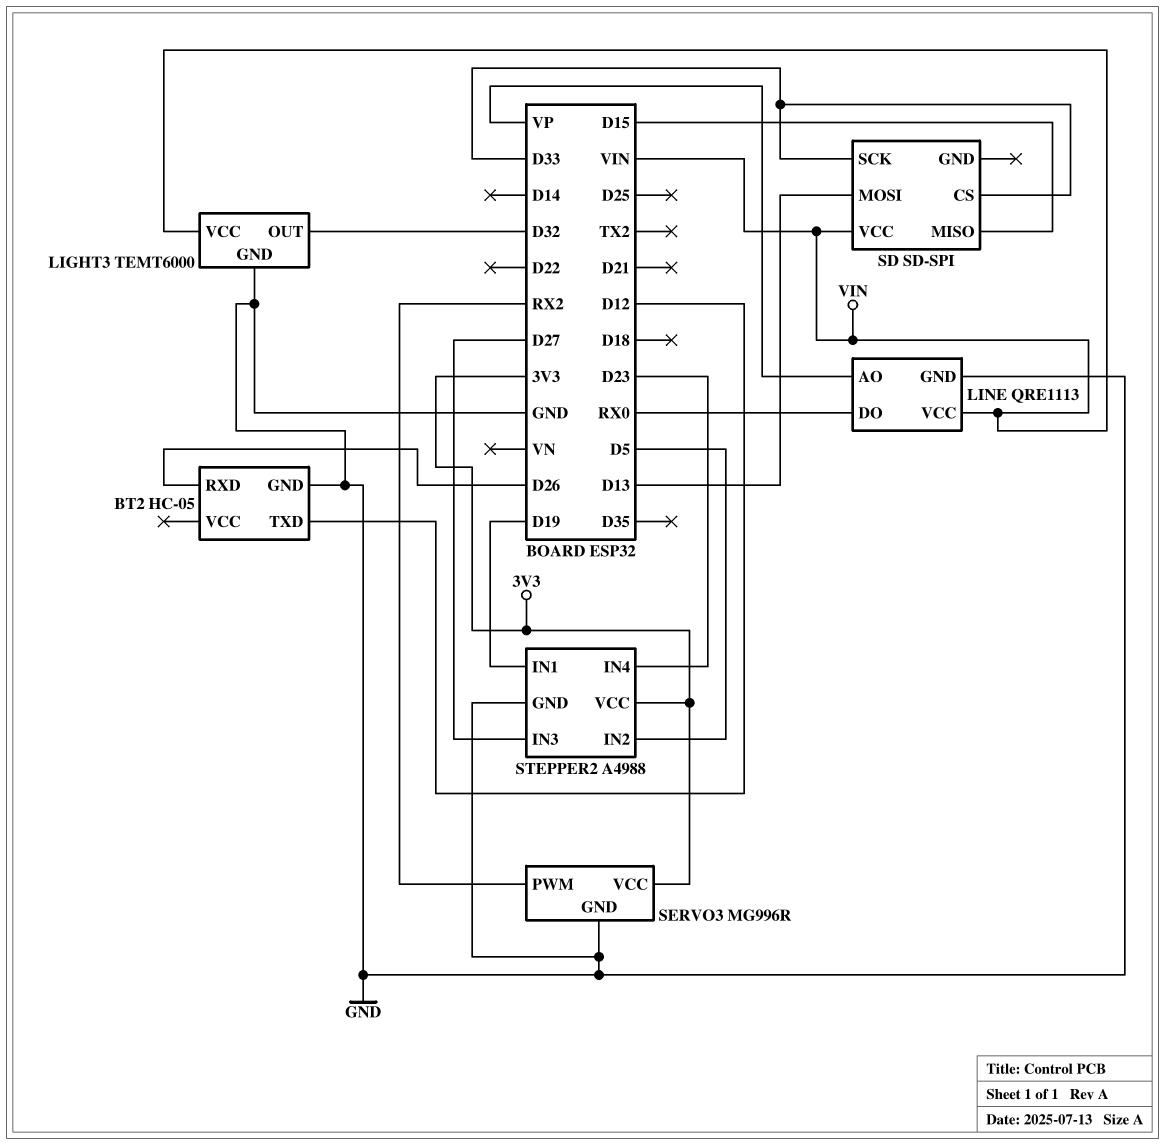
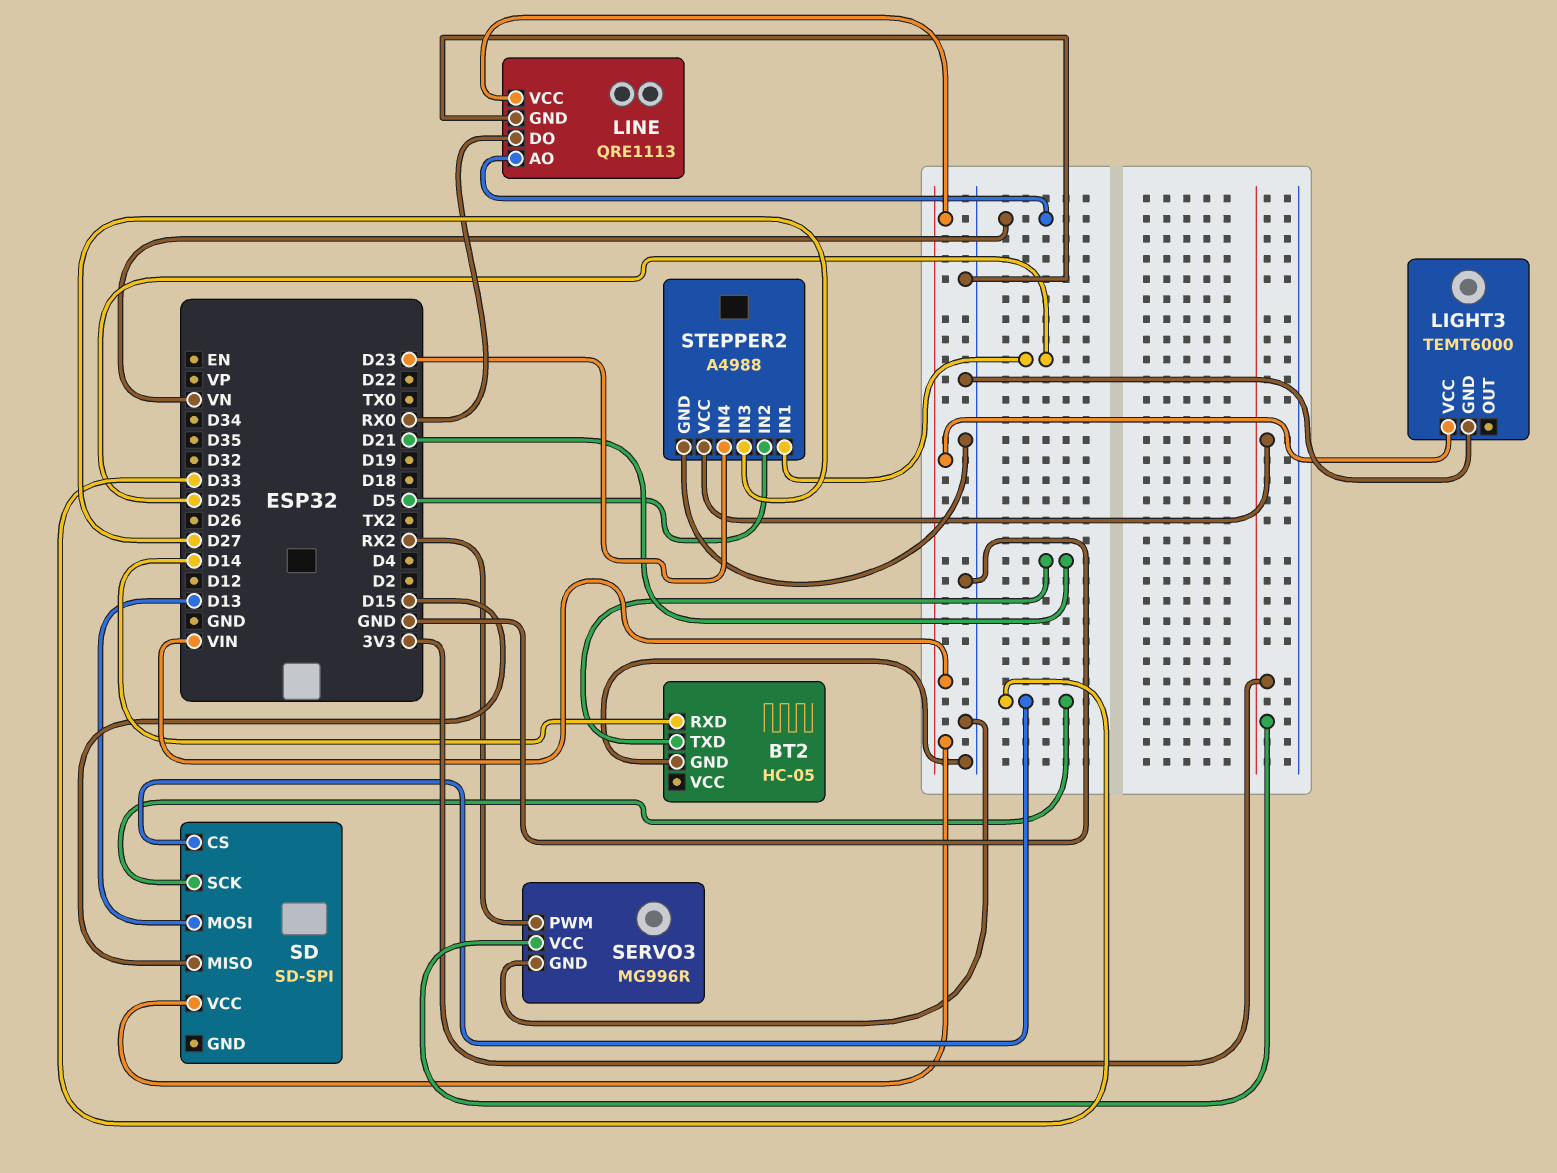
BT2 pin RXD: D26 -> D14
BT2 pin TXD: D12 -> D21
LIGHT3 pin OUT: D32 -> none
LINE pin AO: VP -> VN
STEPPER2 pin IN1: D19 -> D25

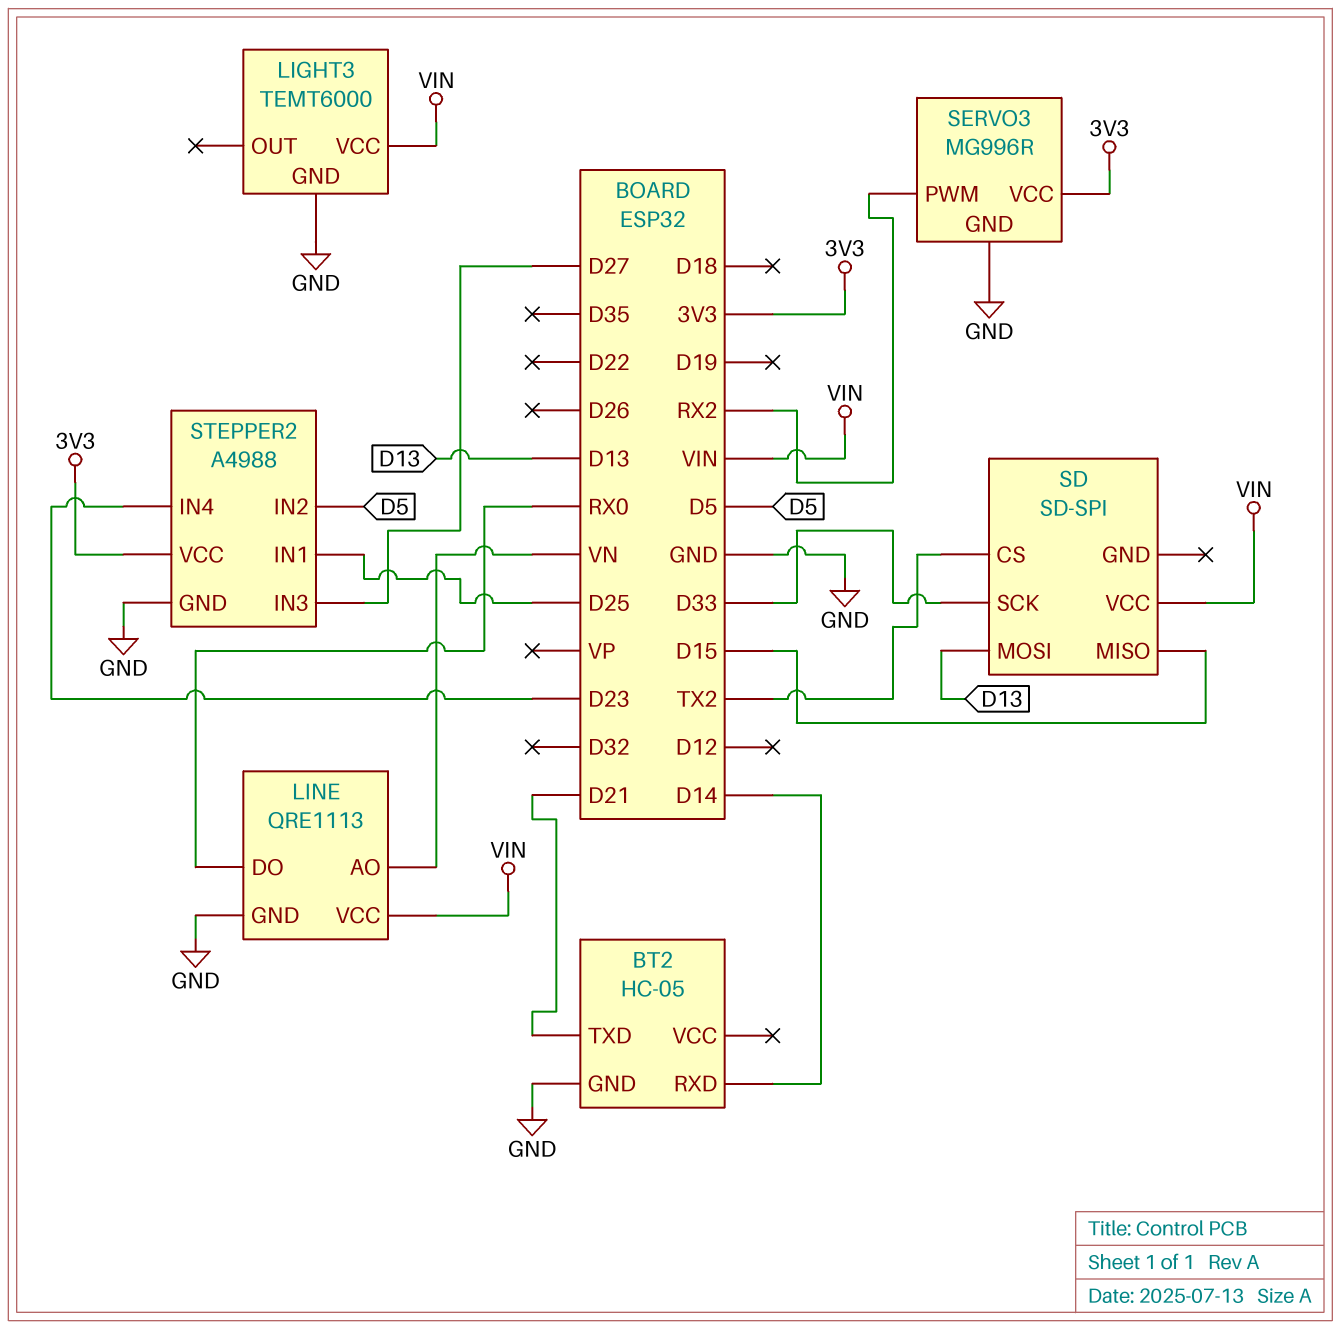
SD pin CS: D33 -> TX2

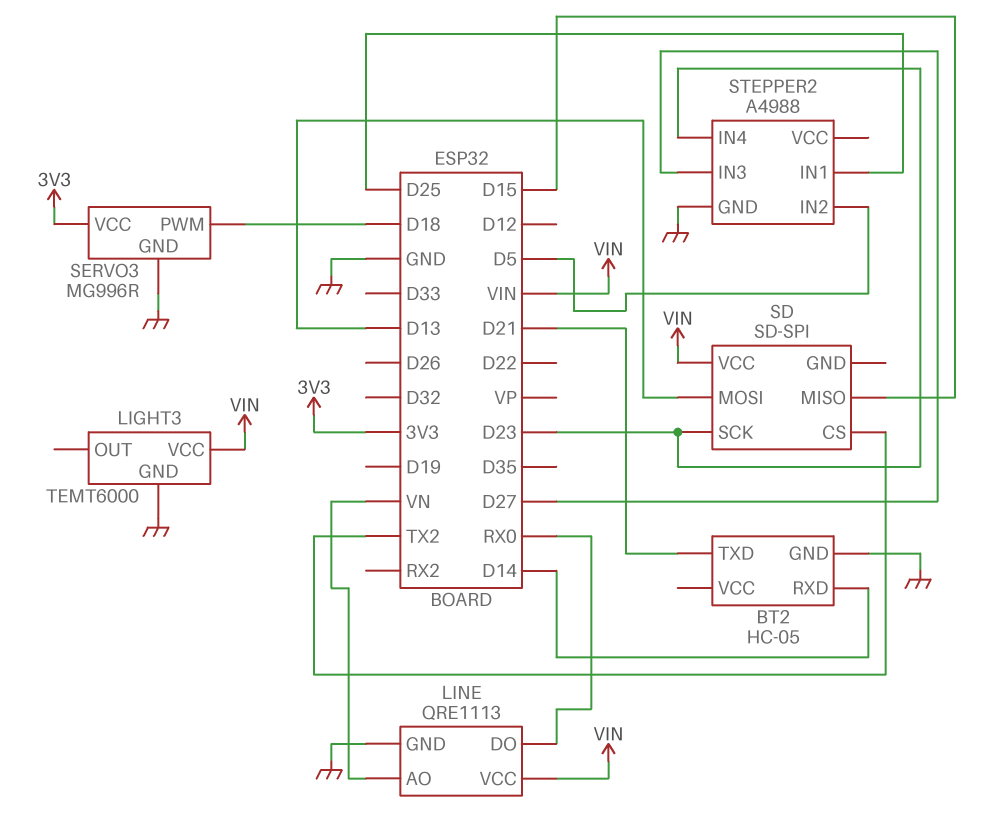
SD pin SCK: D33 -> D23
SERVO3 pin PWM: RX2 -> D18
STEPPER2 pin VCC: 3V3 -> none

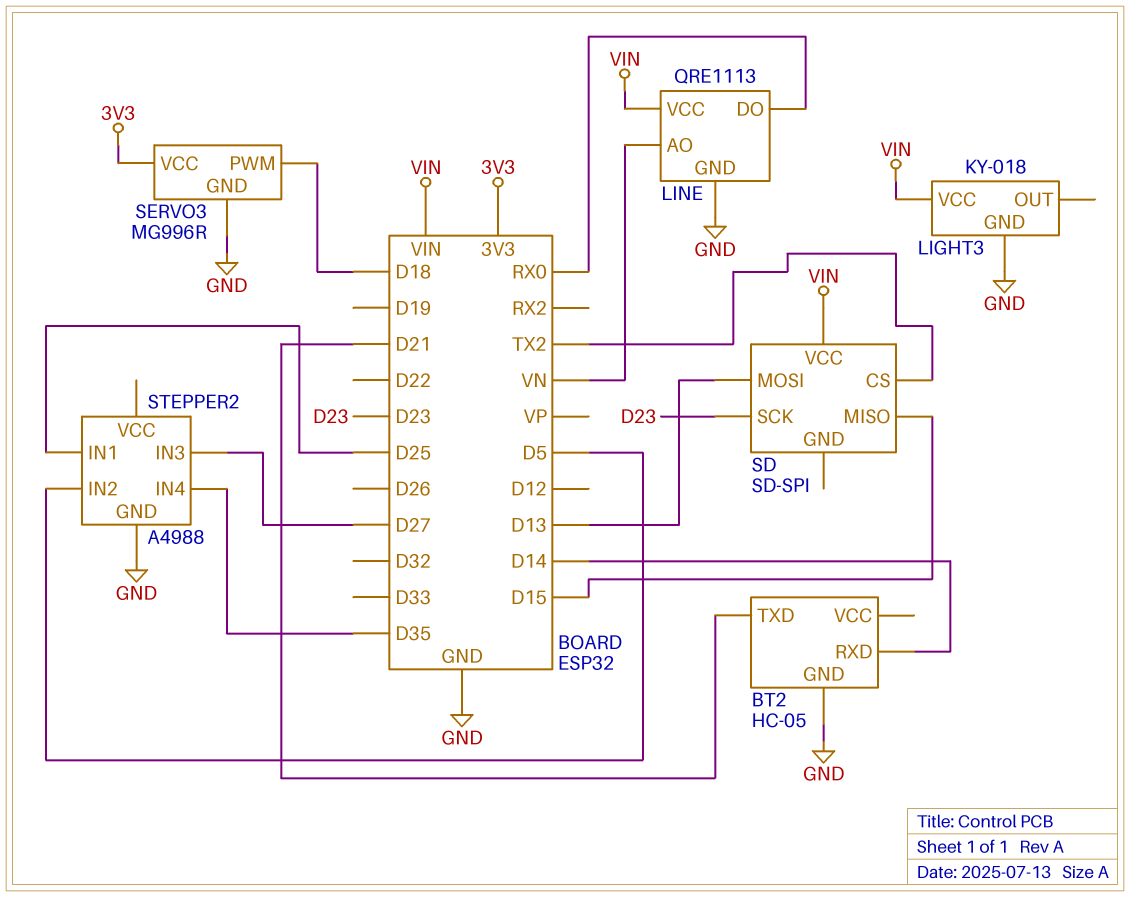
LIGHT3: TEMT6000 -> KY-018
STEPPER2 pin IN4: D23 -> D35

